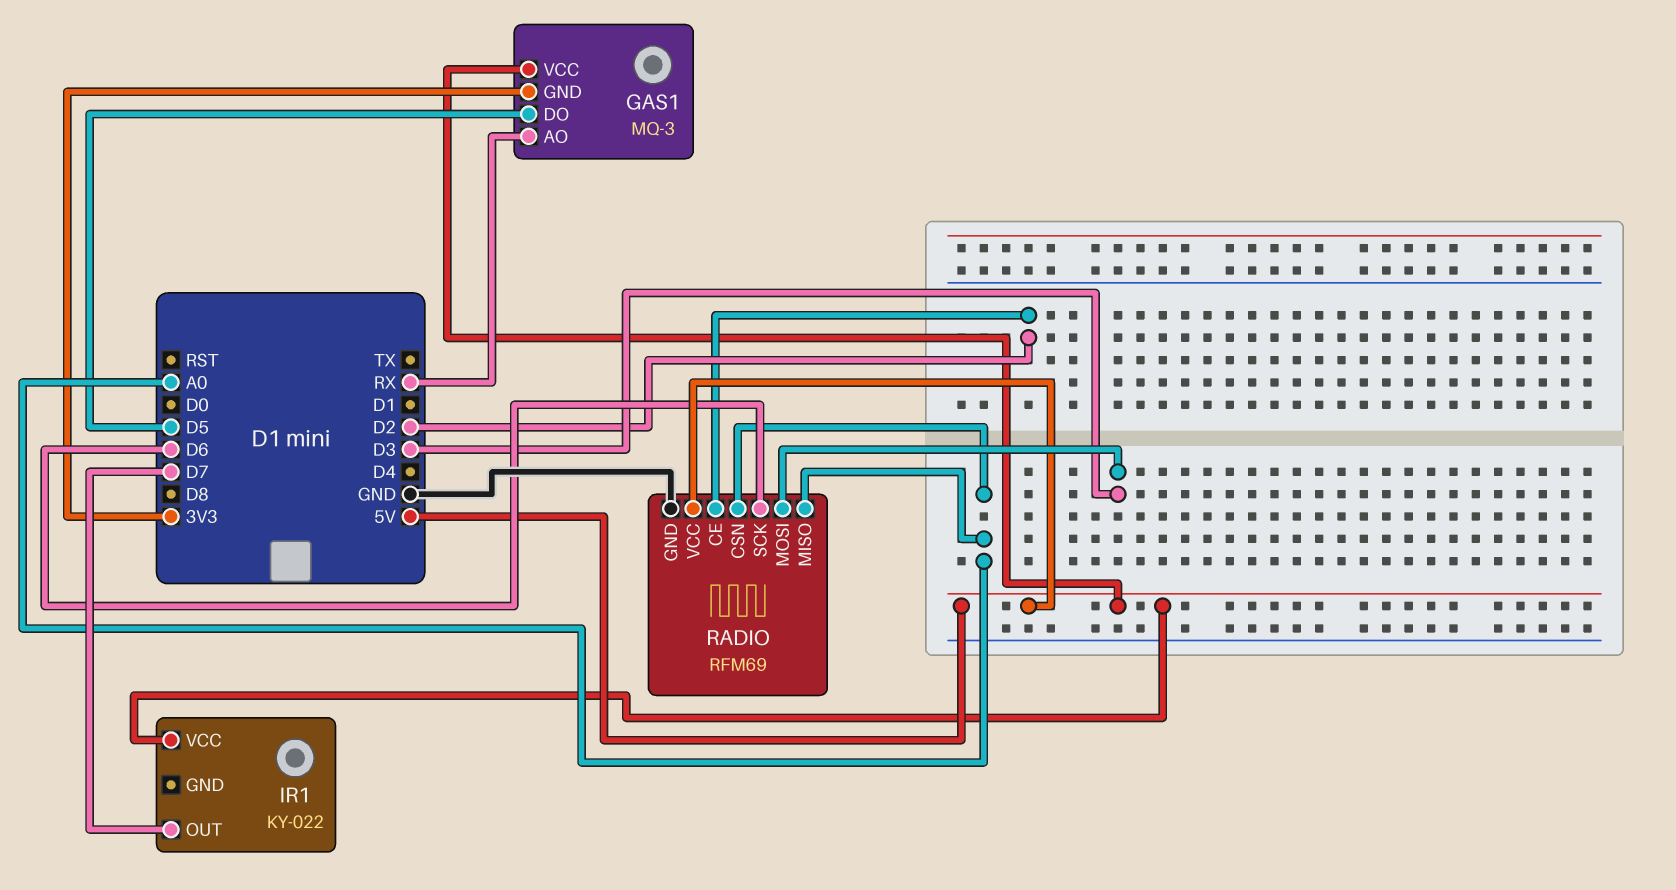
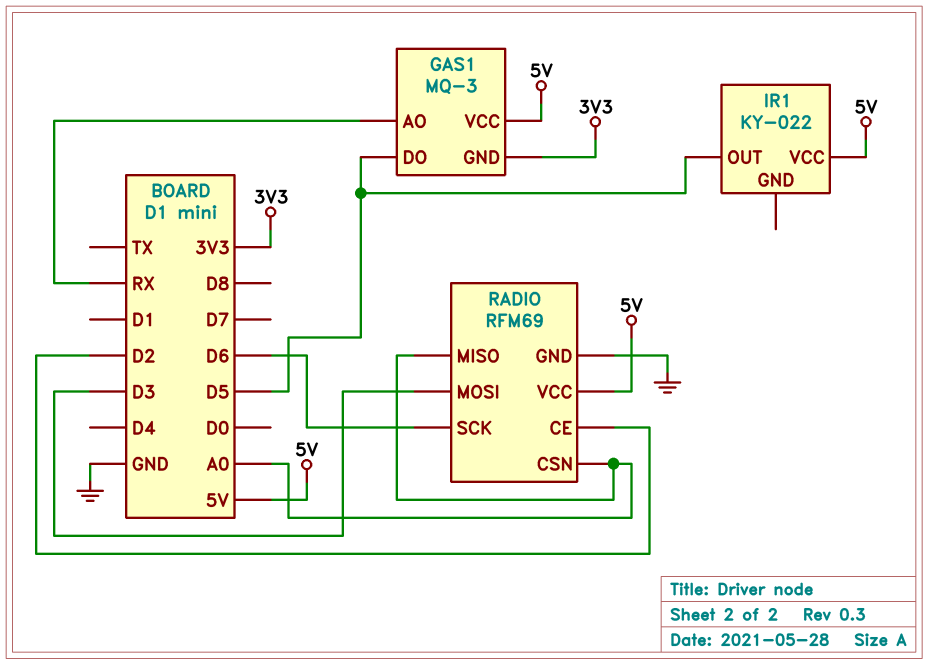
IR1 pin OUT: D7 -> D5

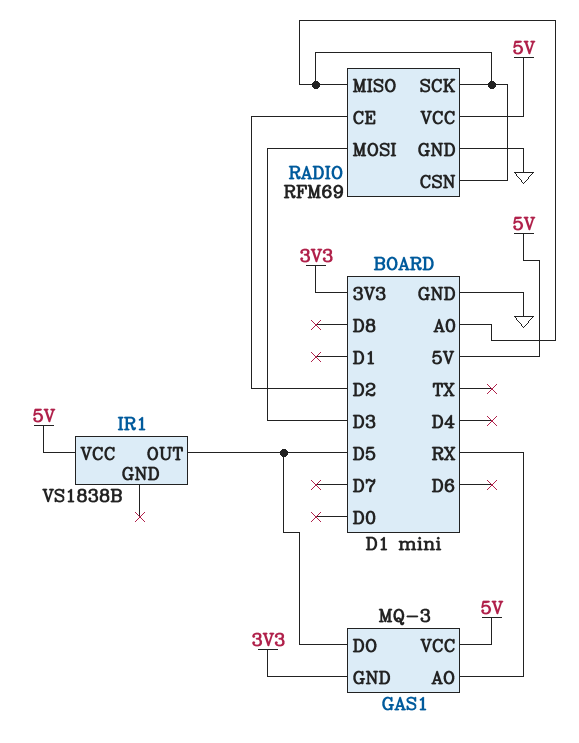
IR1: KY-022 -> VS1838B
RADIO pin SCK: D6 -> A0

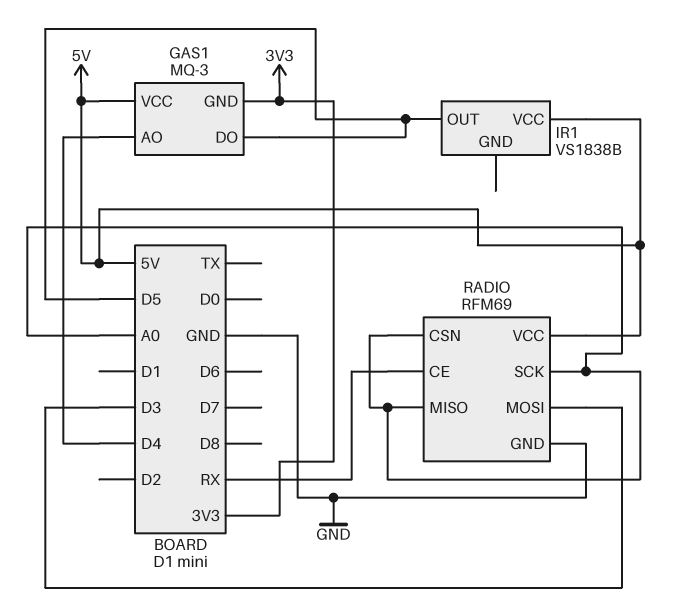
GAS1 pin AO: RX -> D4
RADIO pin CE: D2 -> RX

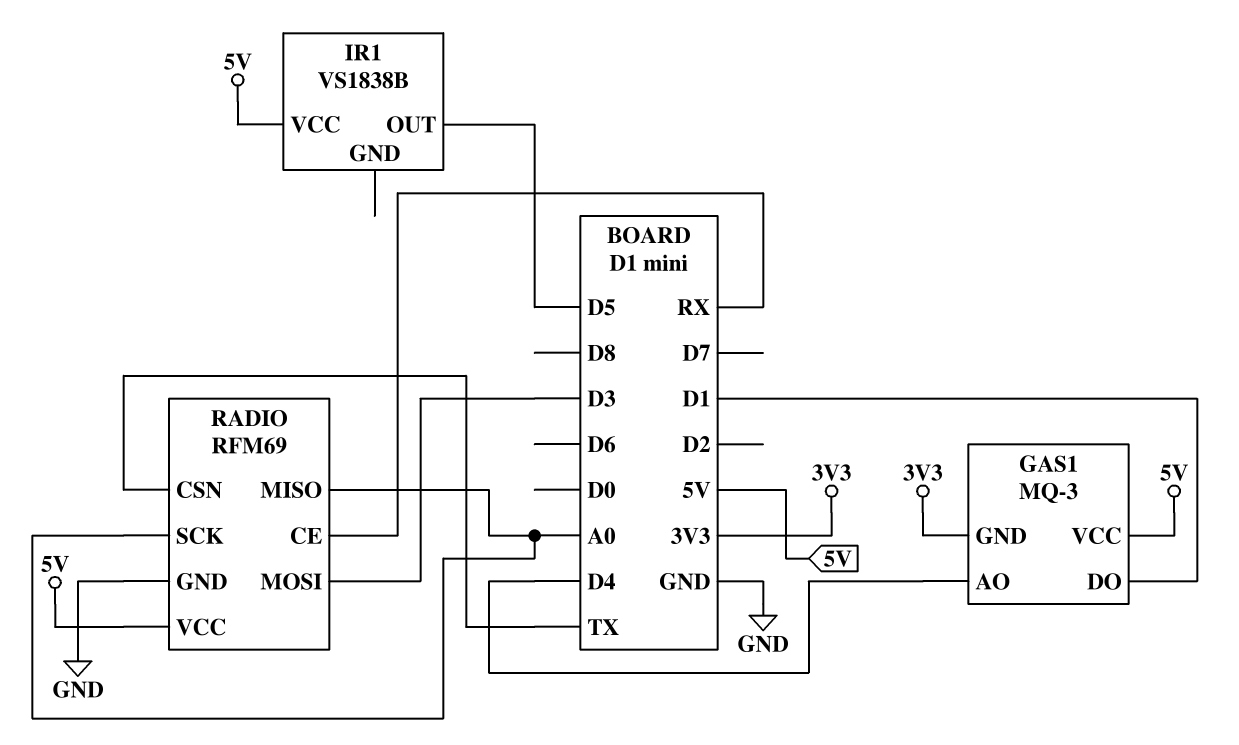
GAS1 pin DO: D5 -> D1
RADIO pin CSN: A0 -> TX

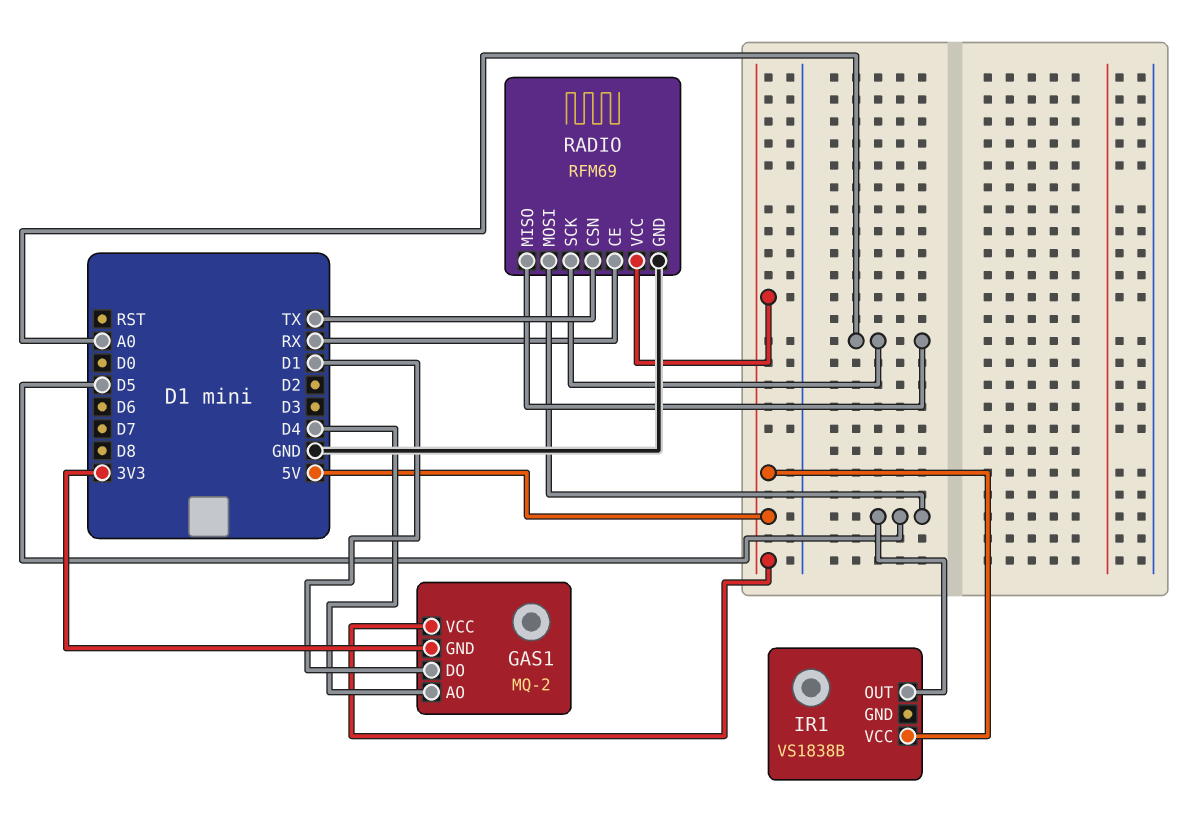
GAS1: MQ-3 -> MQ-2
RADIO pin MOSI: D3 -> D5

